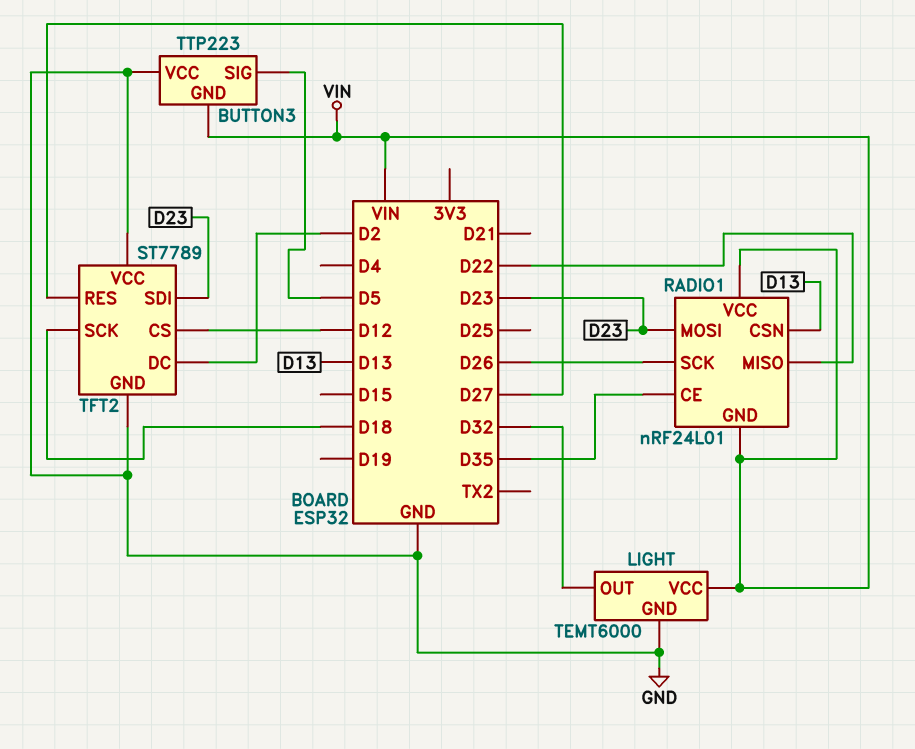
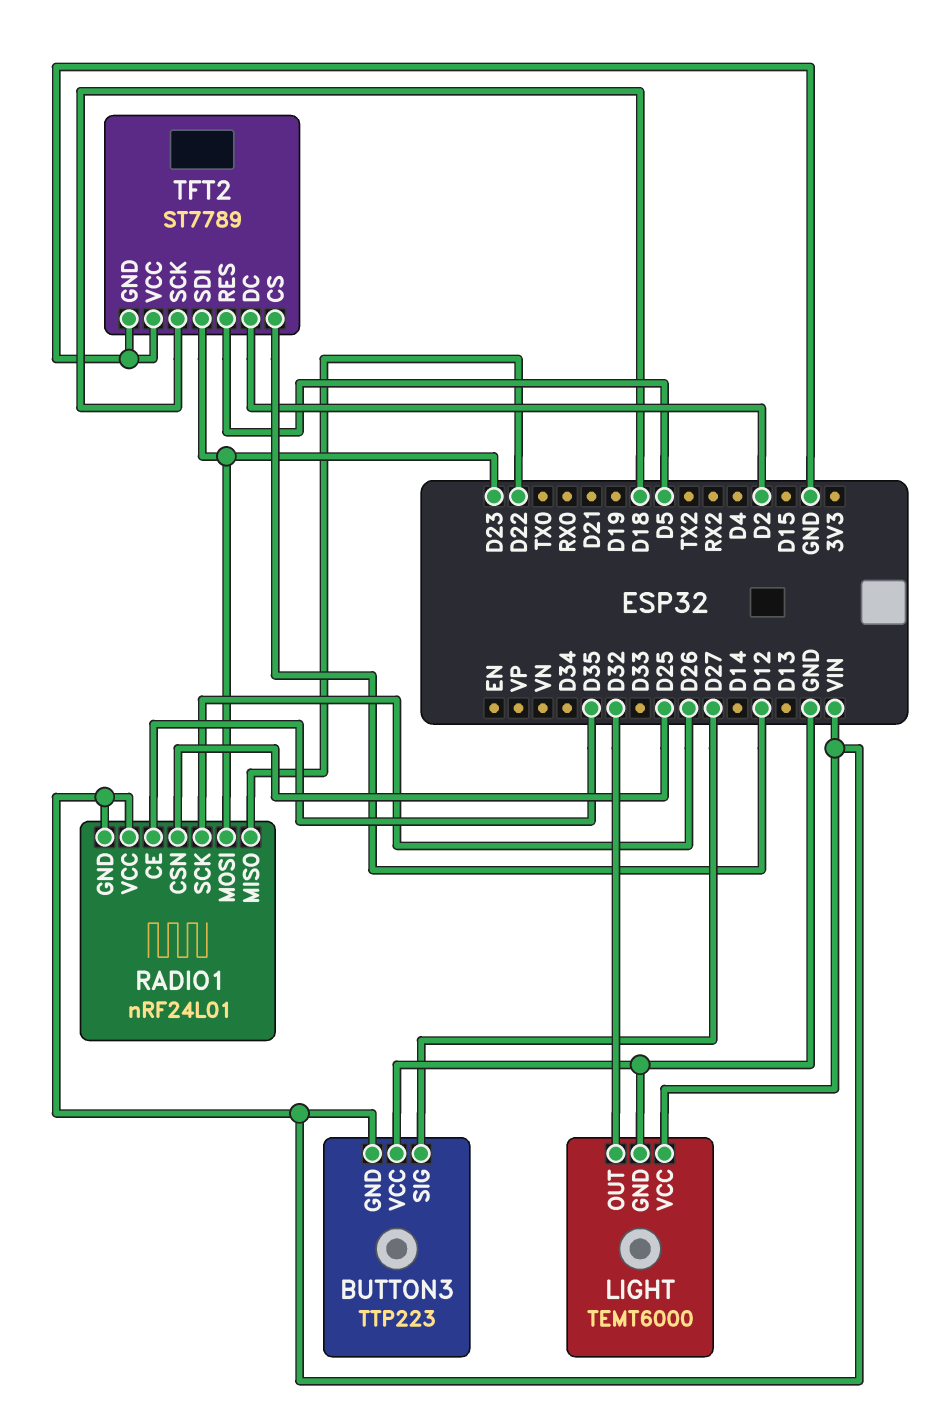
BUTTON3 pin SIG: D5 -> D27
RADIO1 pin CSN: D13 -> D25
TFT2 pin RES: D27 -> D5

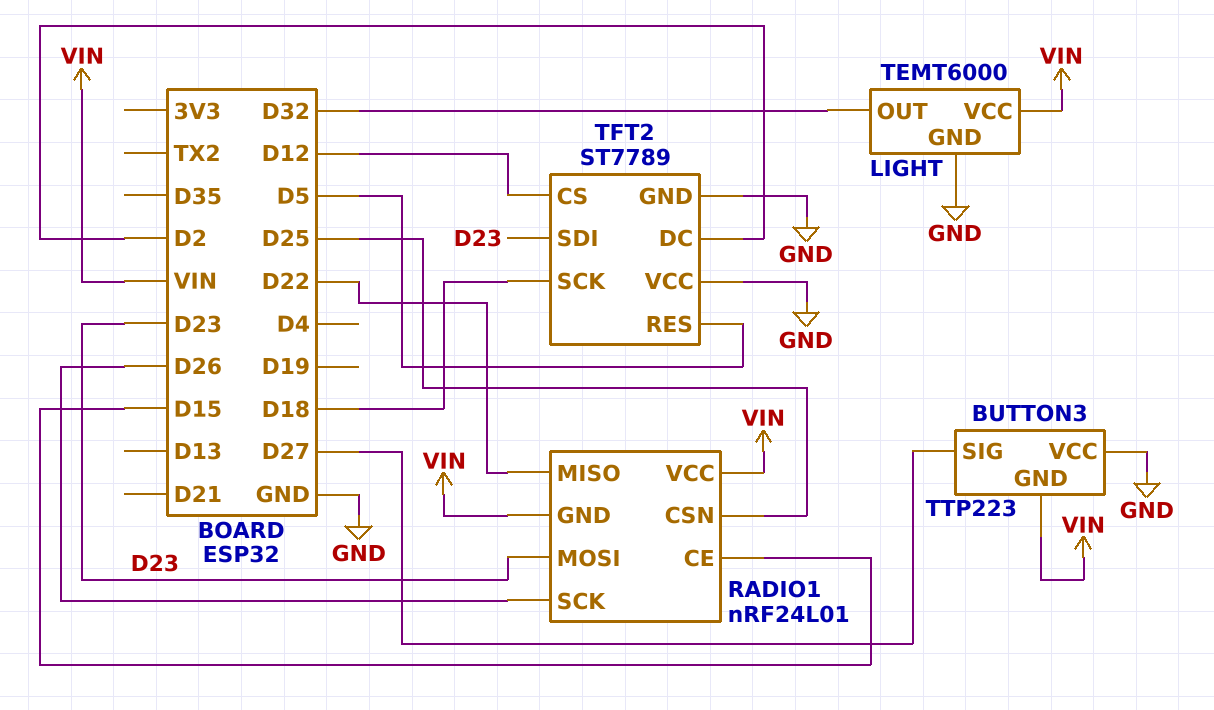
RADIO1 pin CE: D35 -> D15

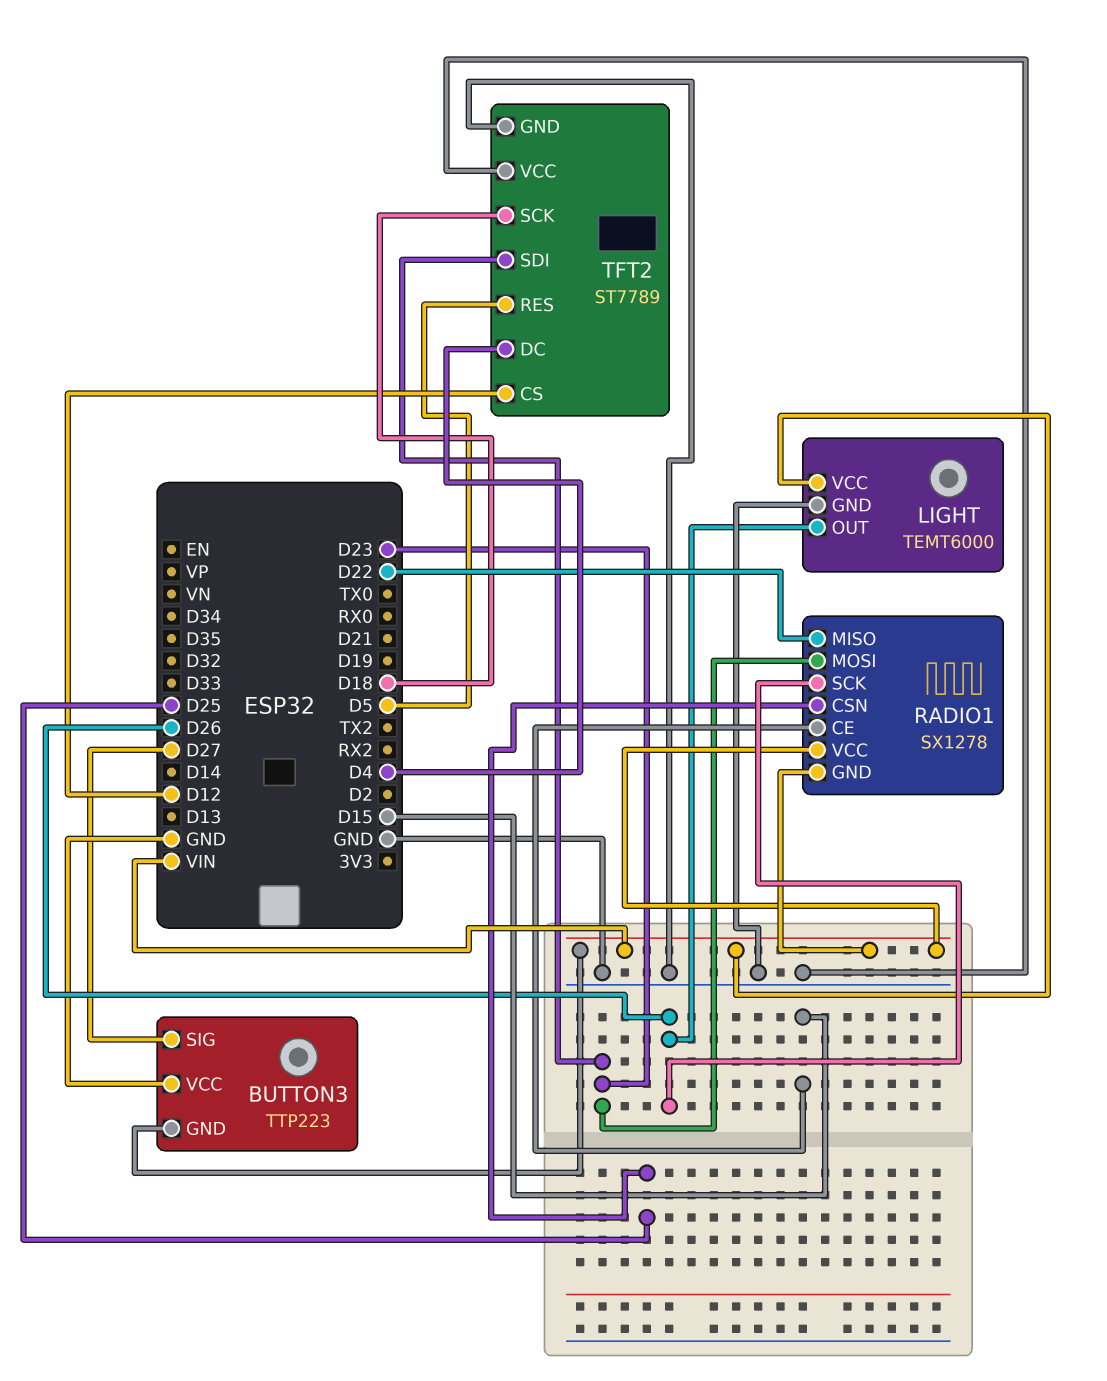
LIGHT pin OUT: D32 -> D26
RADIO1: nRF24L01 -> SX1278
TFT2 pin DC: D2 -> D4

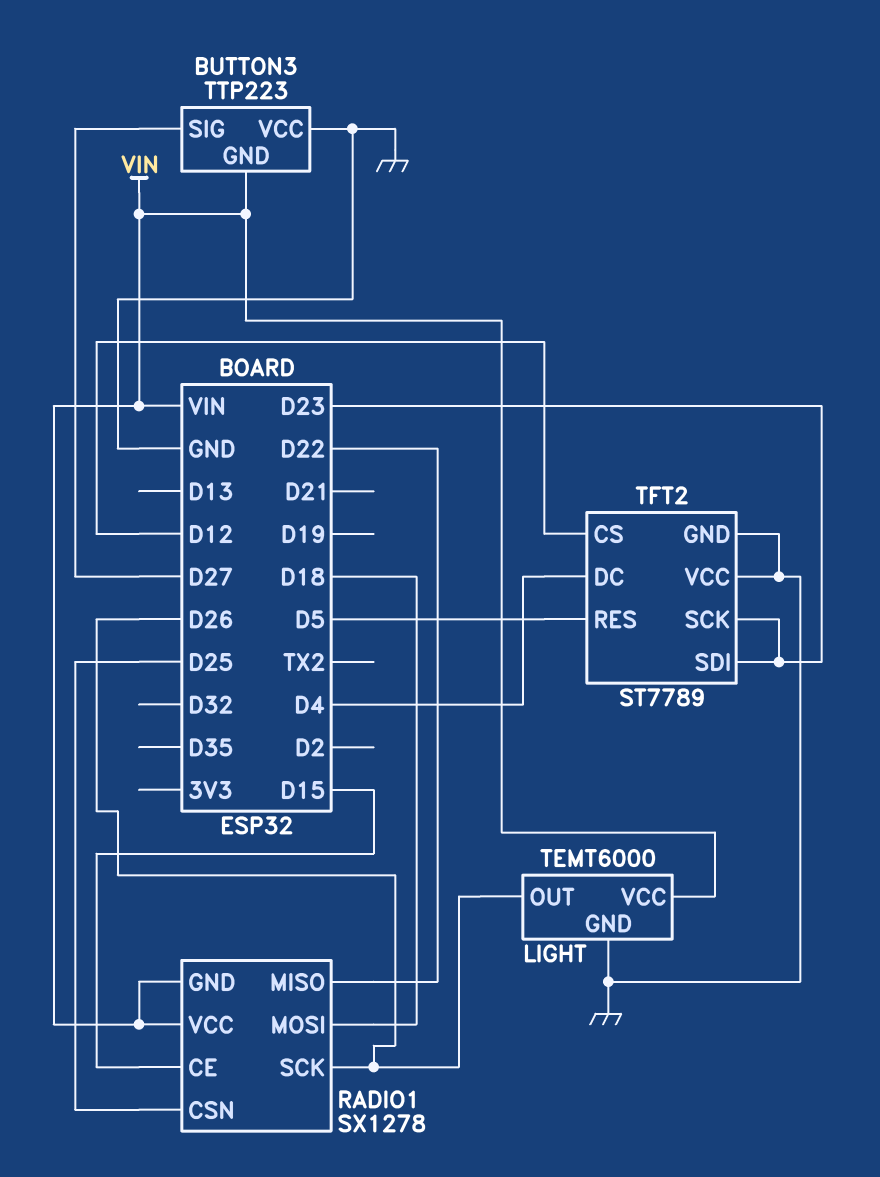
RADIO1 pin MOSI: D23 -> D18
TFT2 pin SCK: D18 -> D23

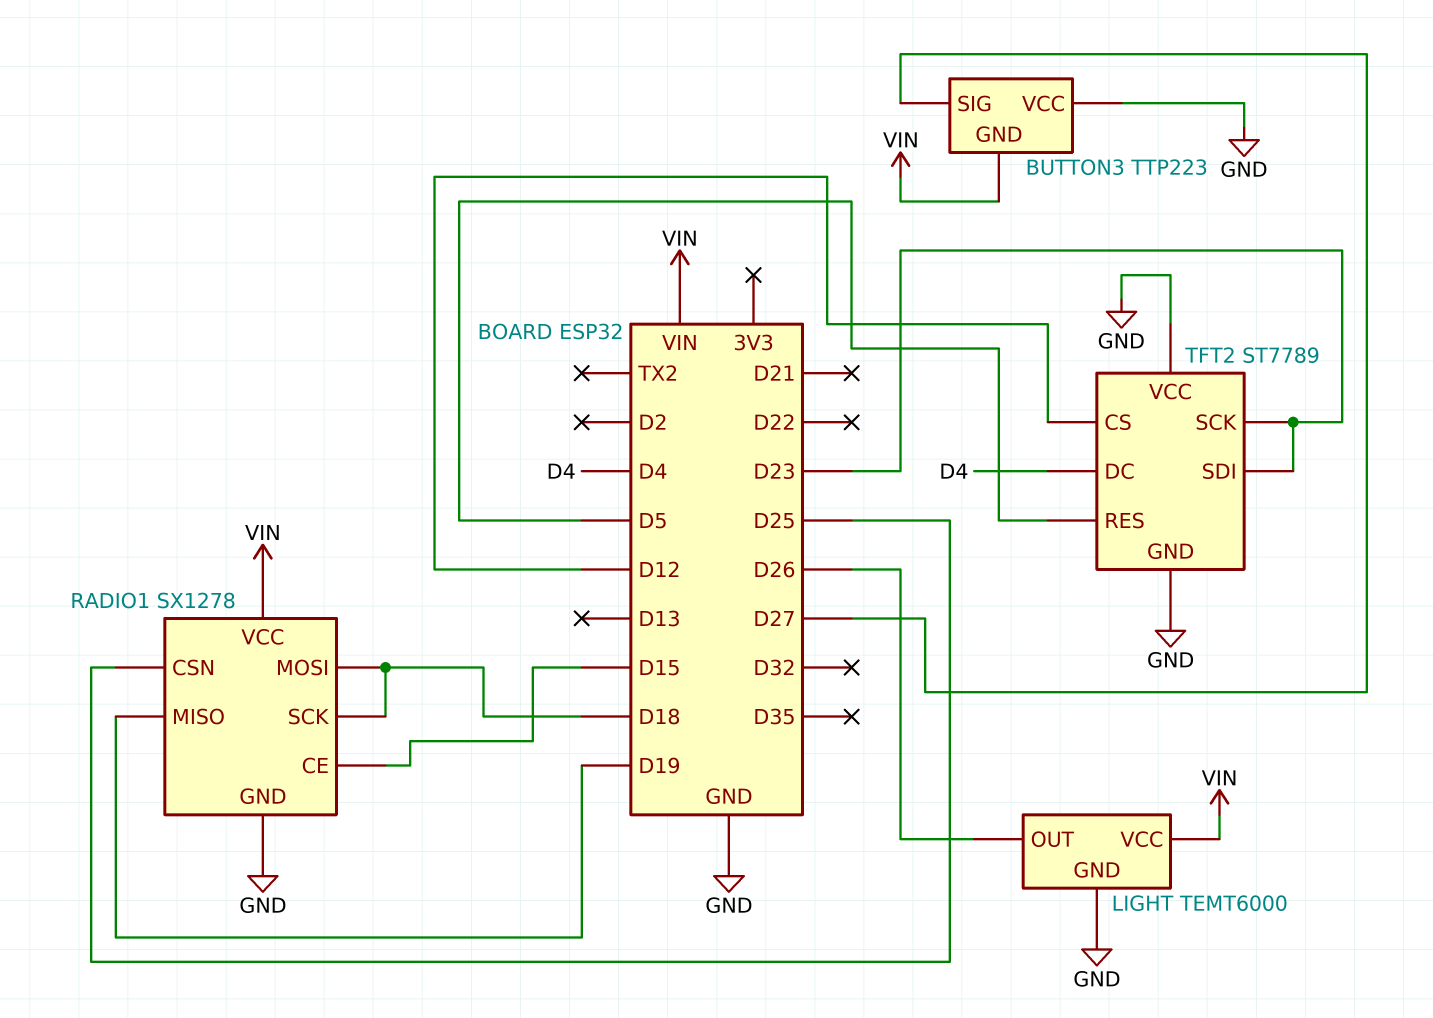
RADIO1 pin GND: VIN -> GND
RADIO1 pin MISO: D22 -> D19
RADIO1 pin SCK: D26 -> D18

